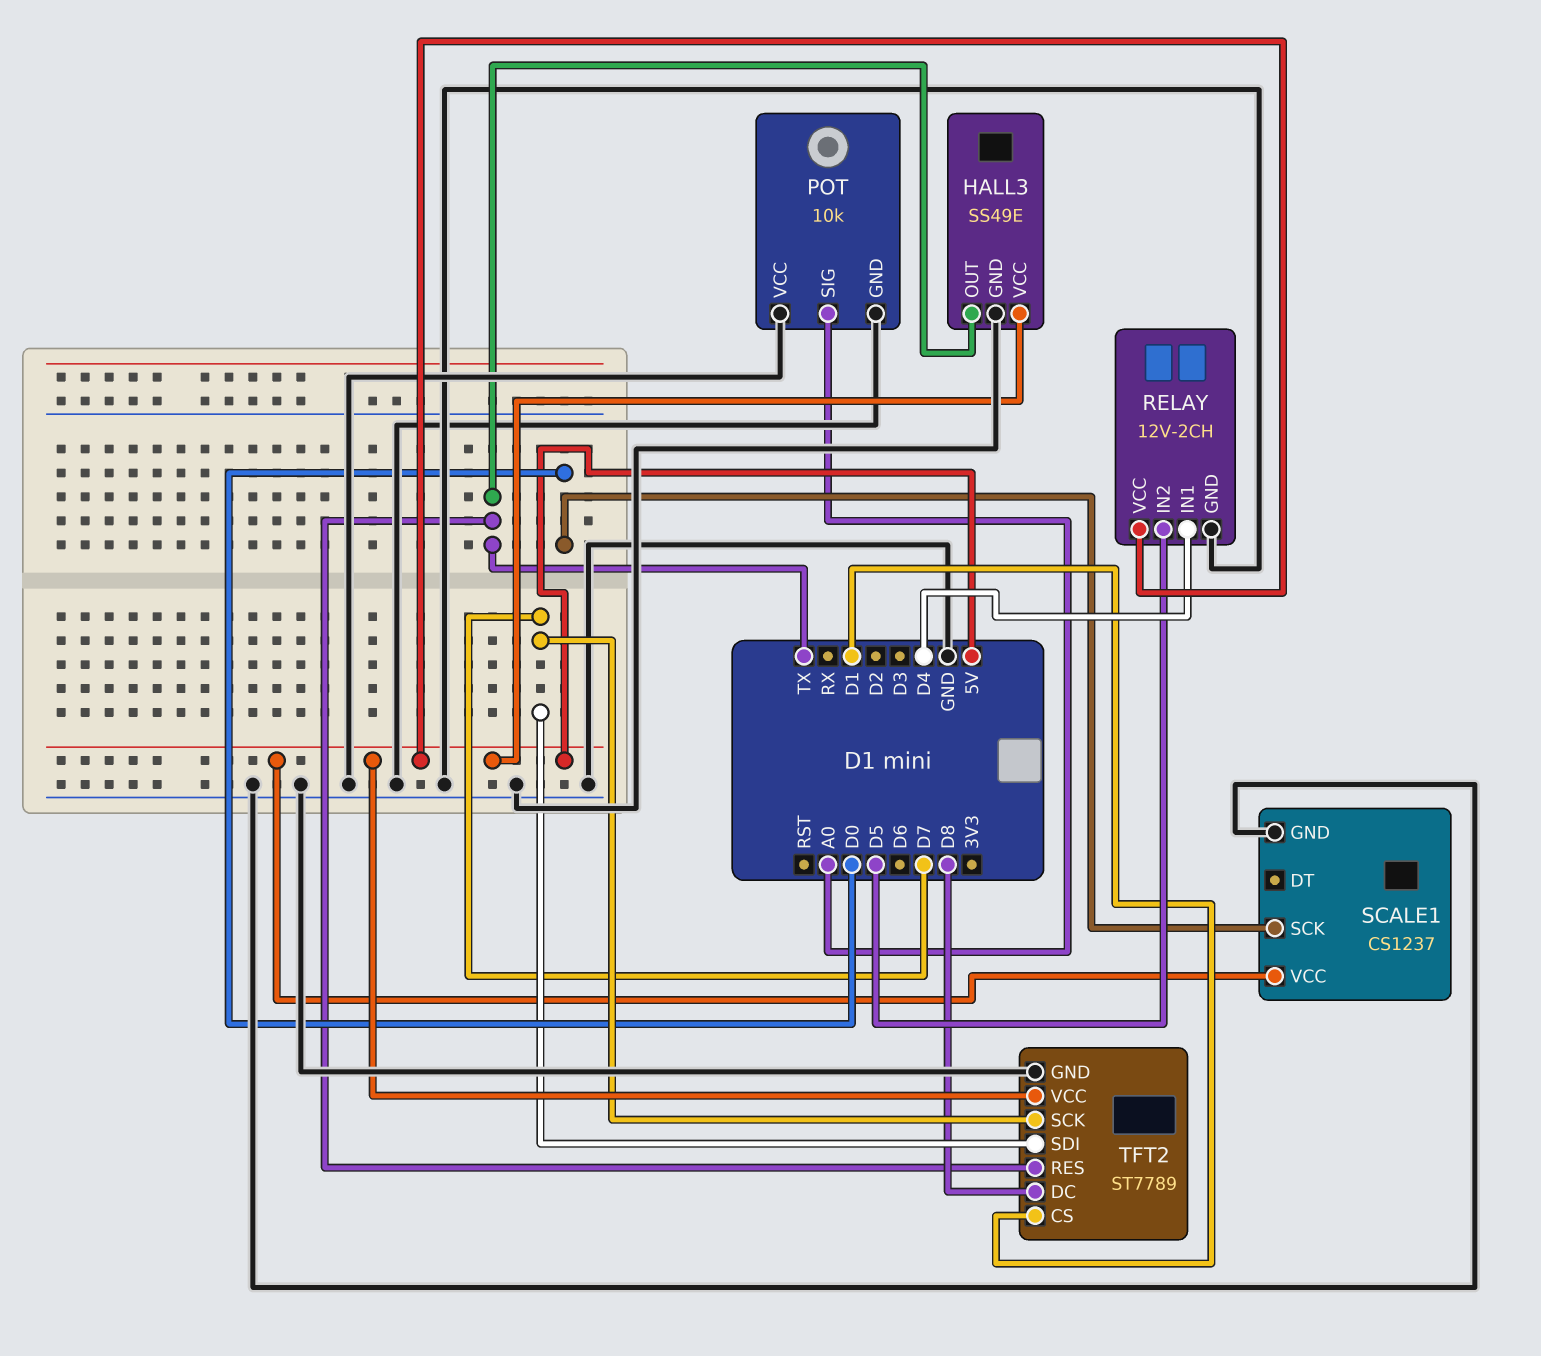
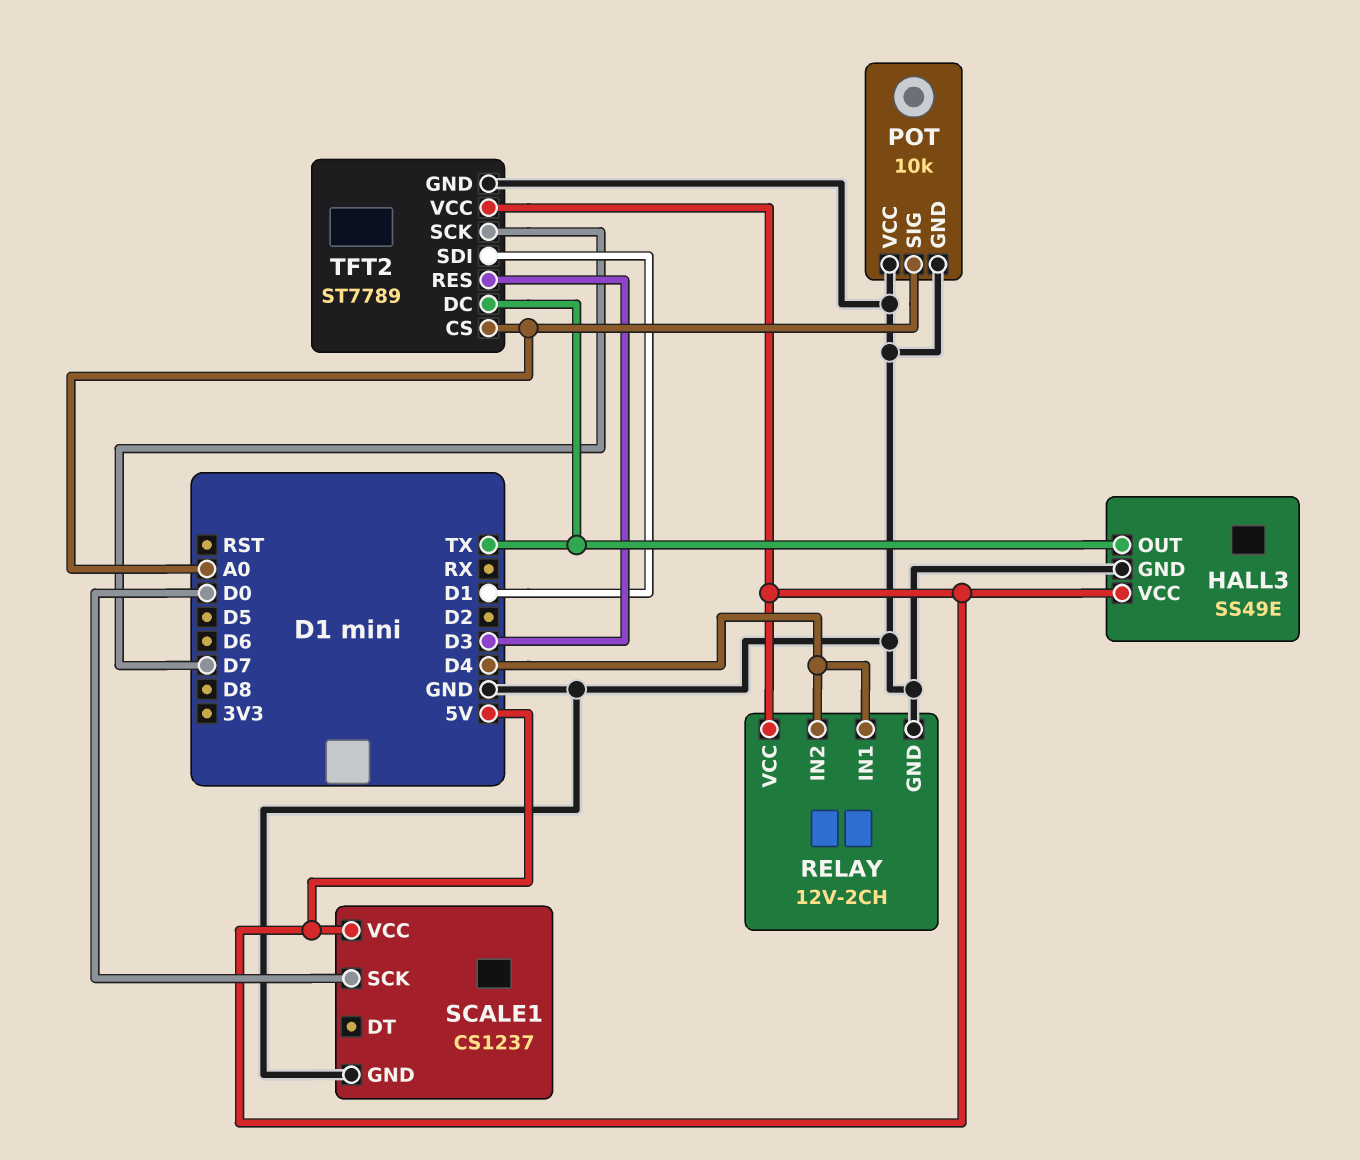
RELAY pin IN2: D5 -> D4
TFT2 pin CS: D1 -> A0
TFT2 pin DC: D8 -> TX
TFT2 pin RES: TX -> D3
TFT2 pin SDI: D7 -> D1

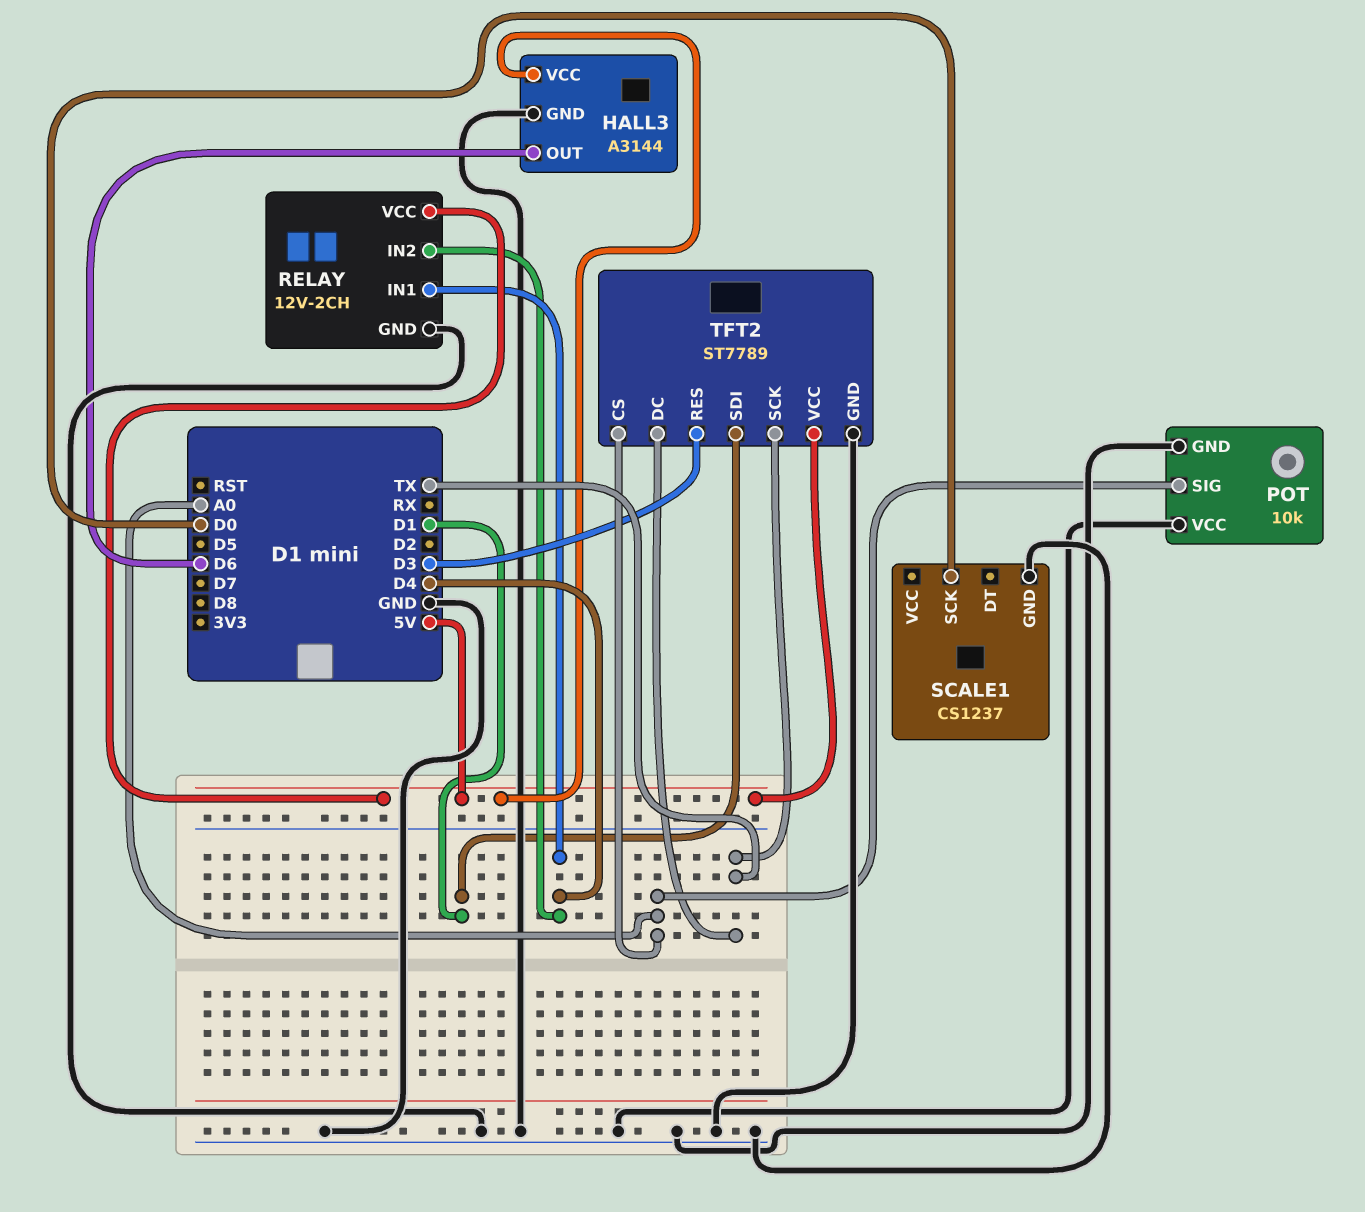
HALL3: SS49E -> A3144
HALL3 pin OUT: TX -> D6
SCALE1 pin VCC: 5V -> none
TFT2 pin SCK: D7 -> TX

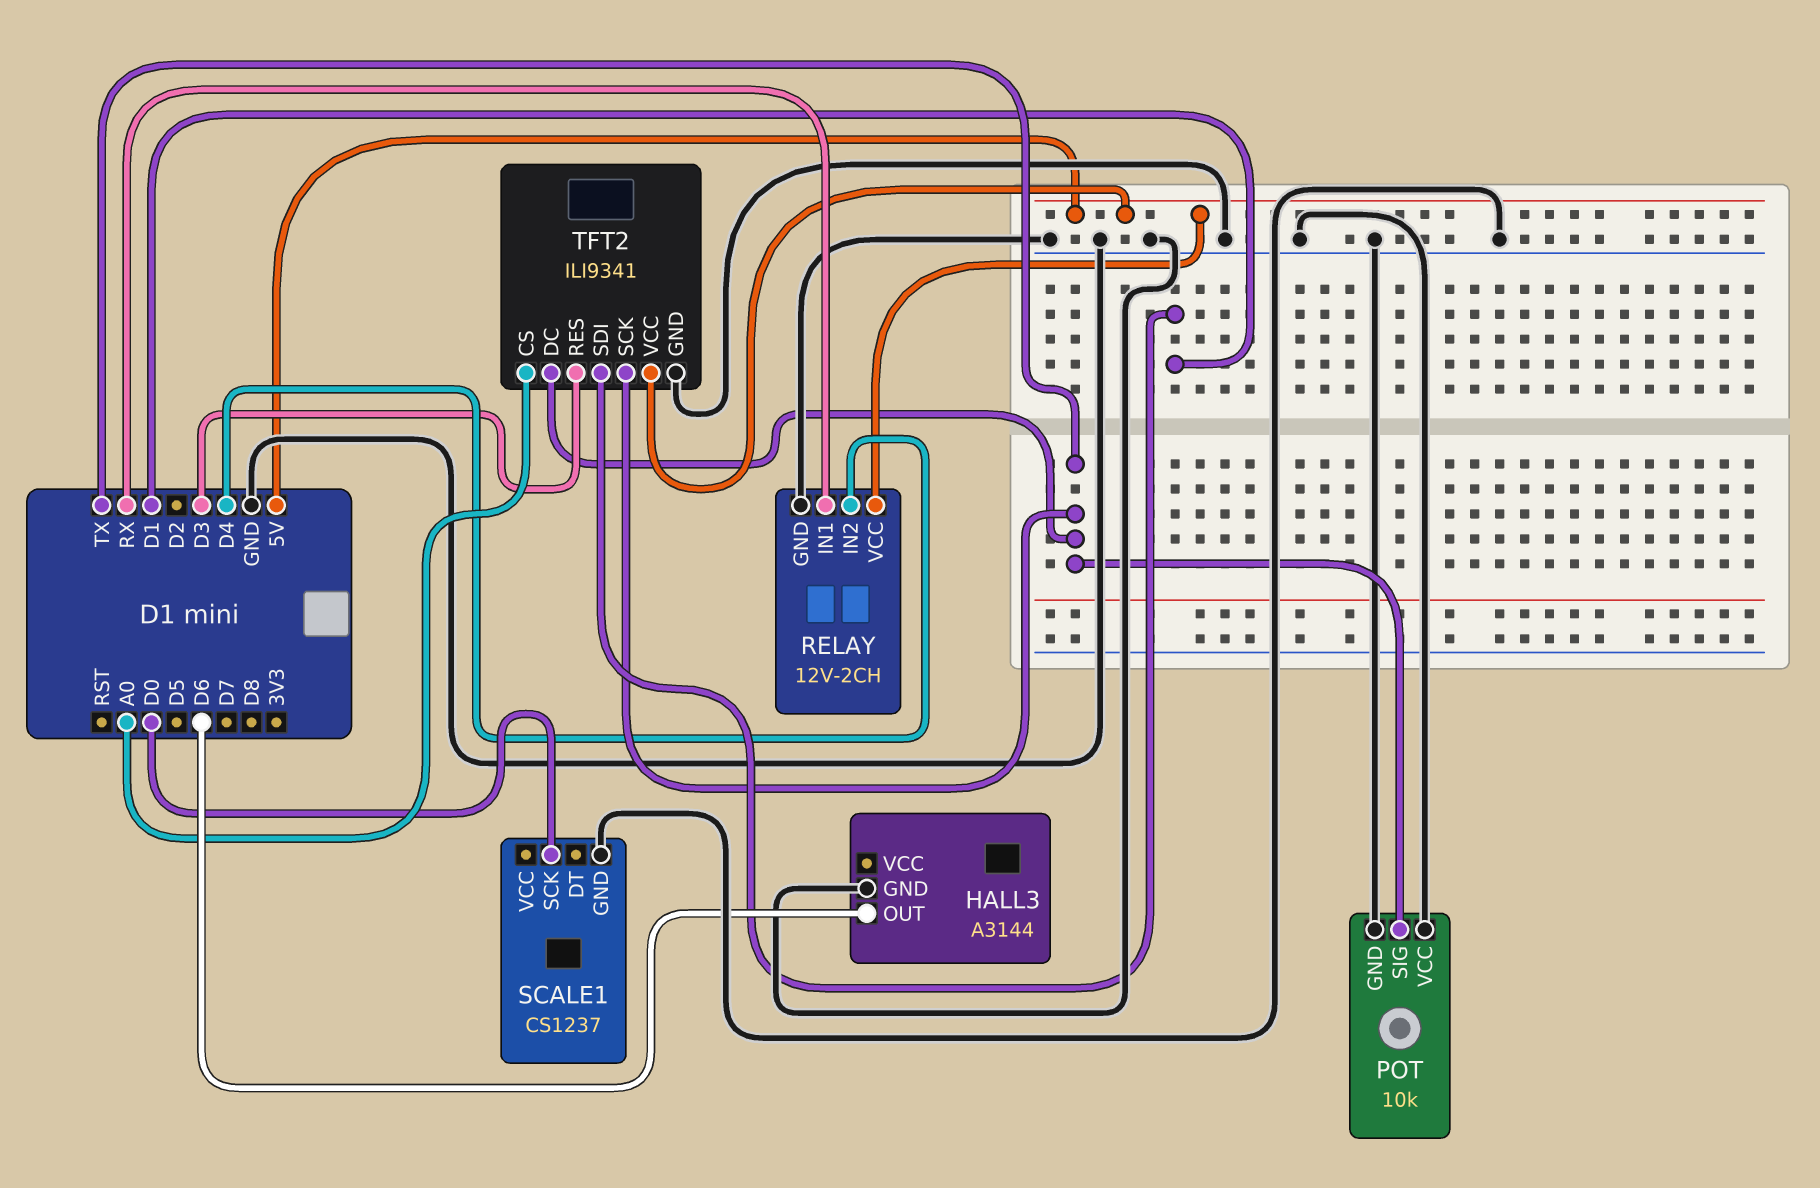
HALL3 pin VCC: 5V -> none
POT pin SIG: A0 -> TX
RELAY pin IN1: D4 -> RX
TFT2: ST7789 -> ILI9341

